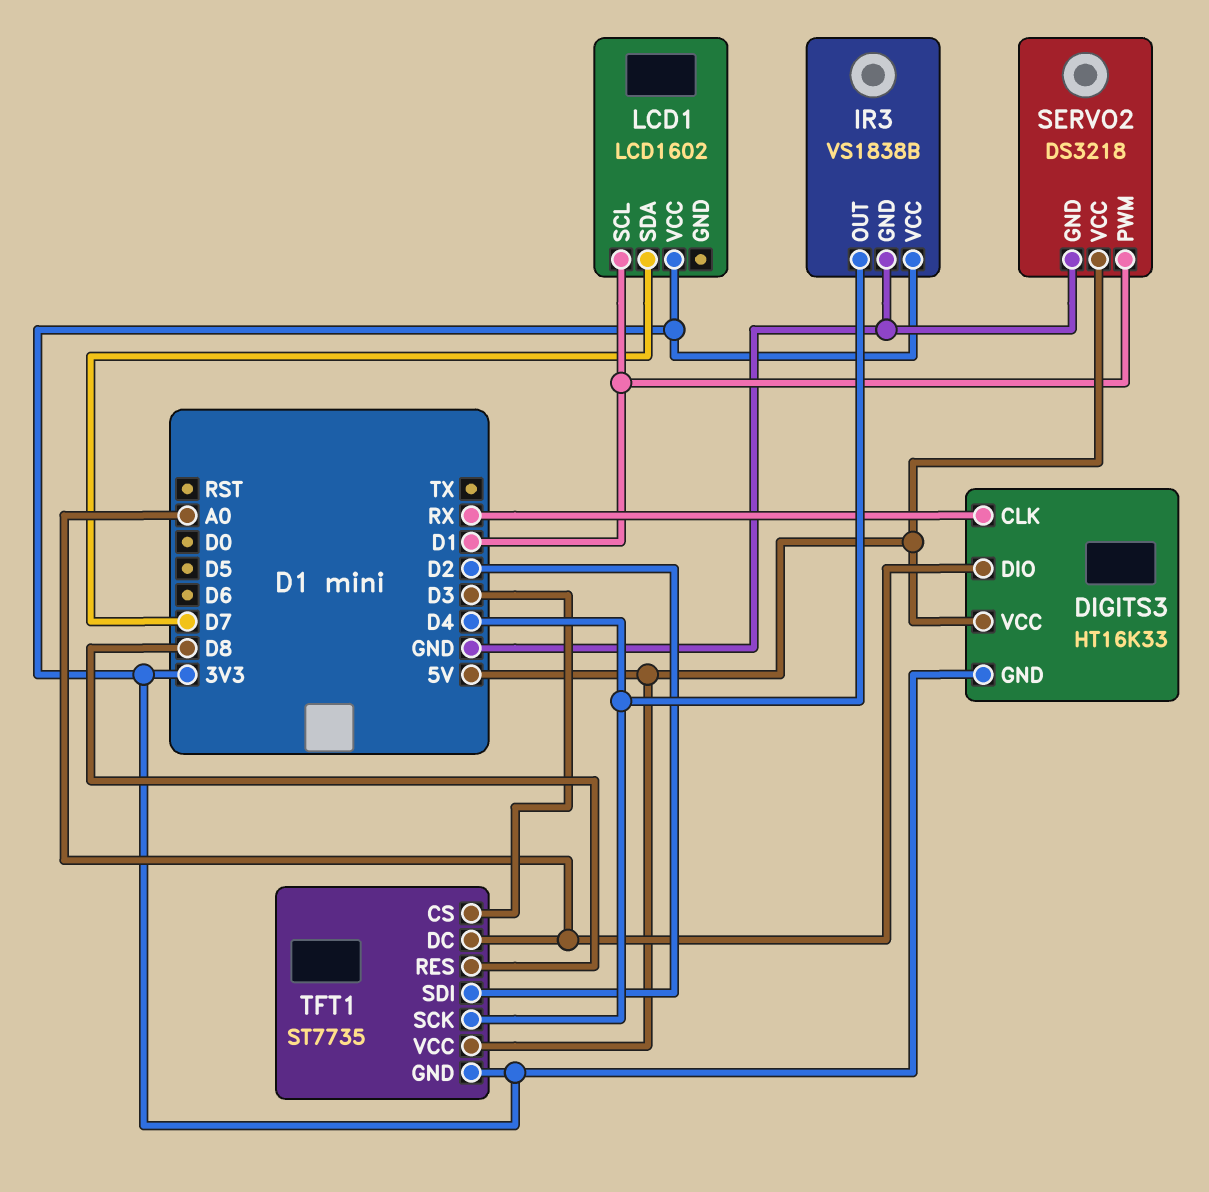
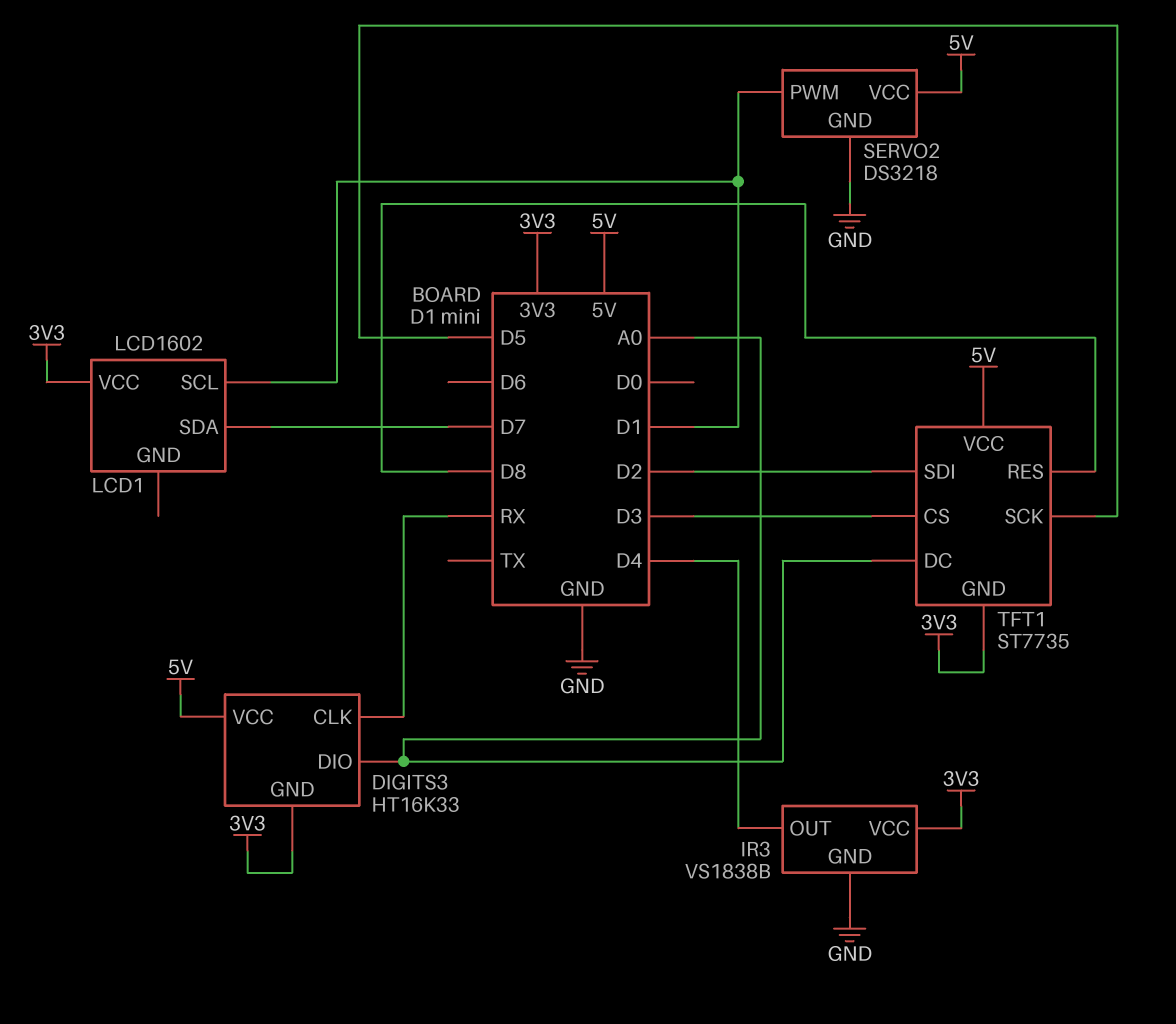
TFT1 pin SCK: D4 -> D5

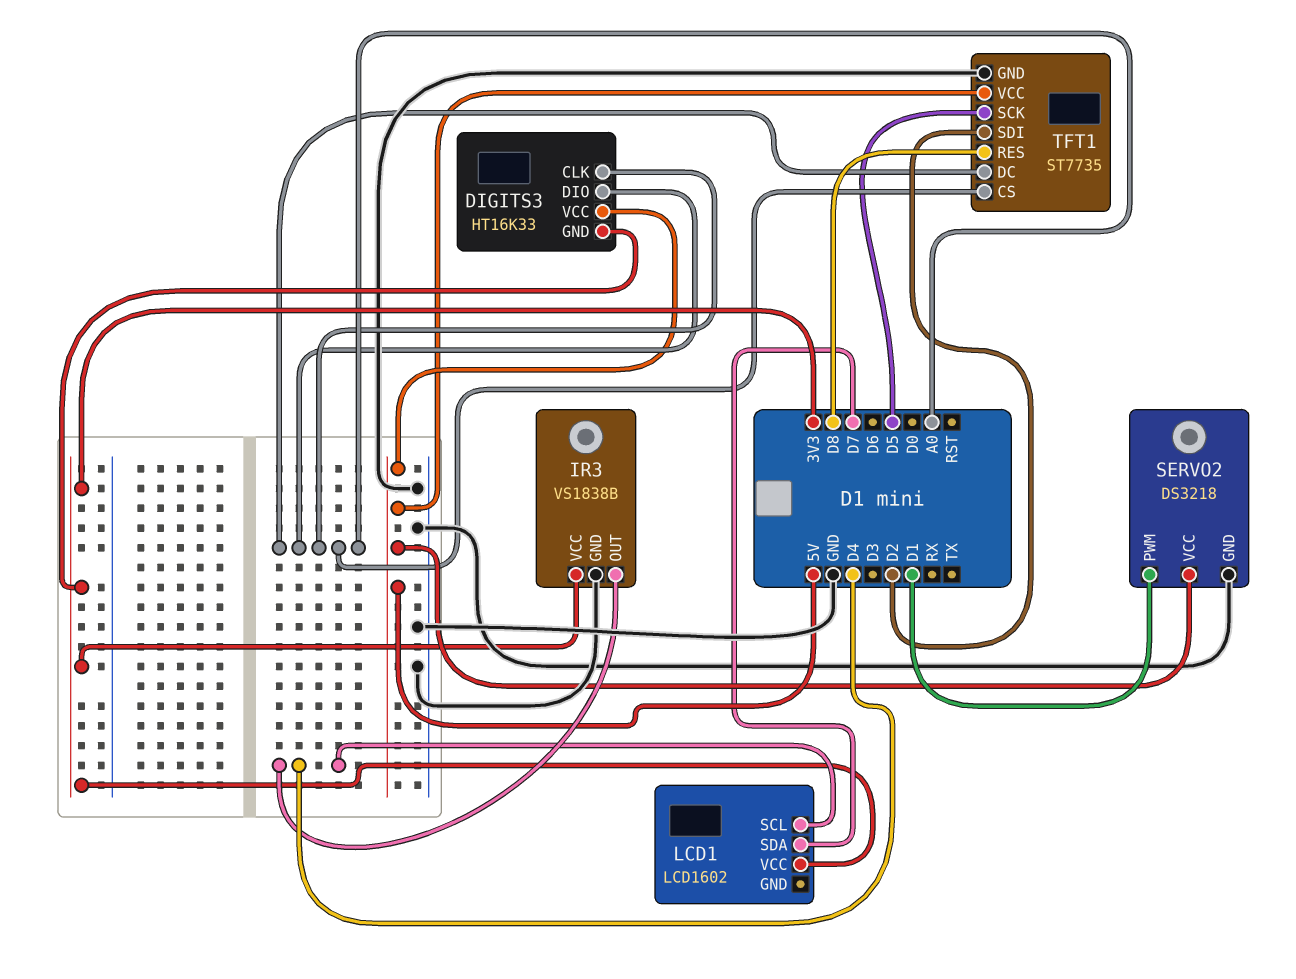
DIGITS3 pin CLK: RX -> A0
LCD1 pin SCL: D1 -> D4
TFT1 pin CS: D3 -> A0
TFT1 pin GND: 3V3 -> GND

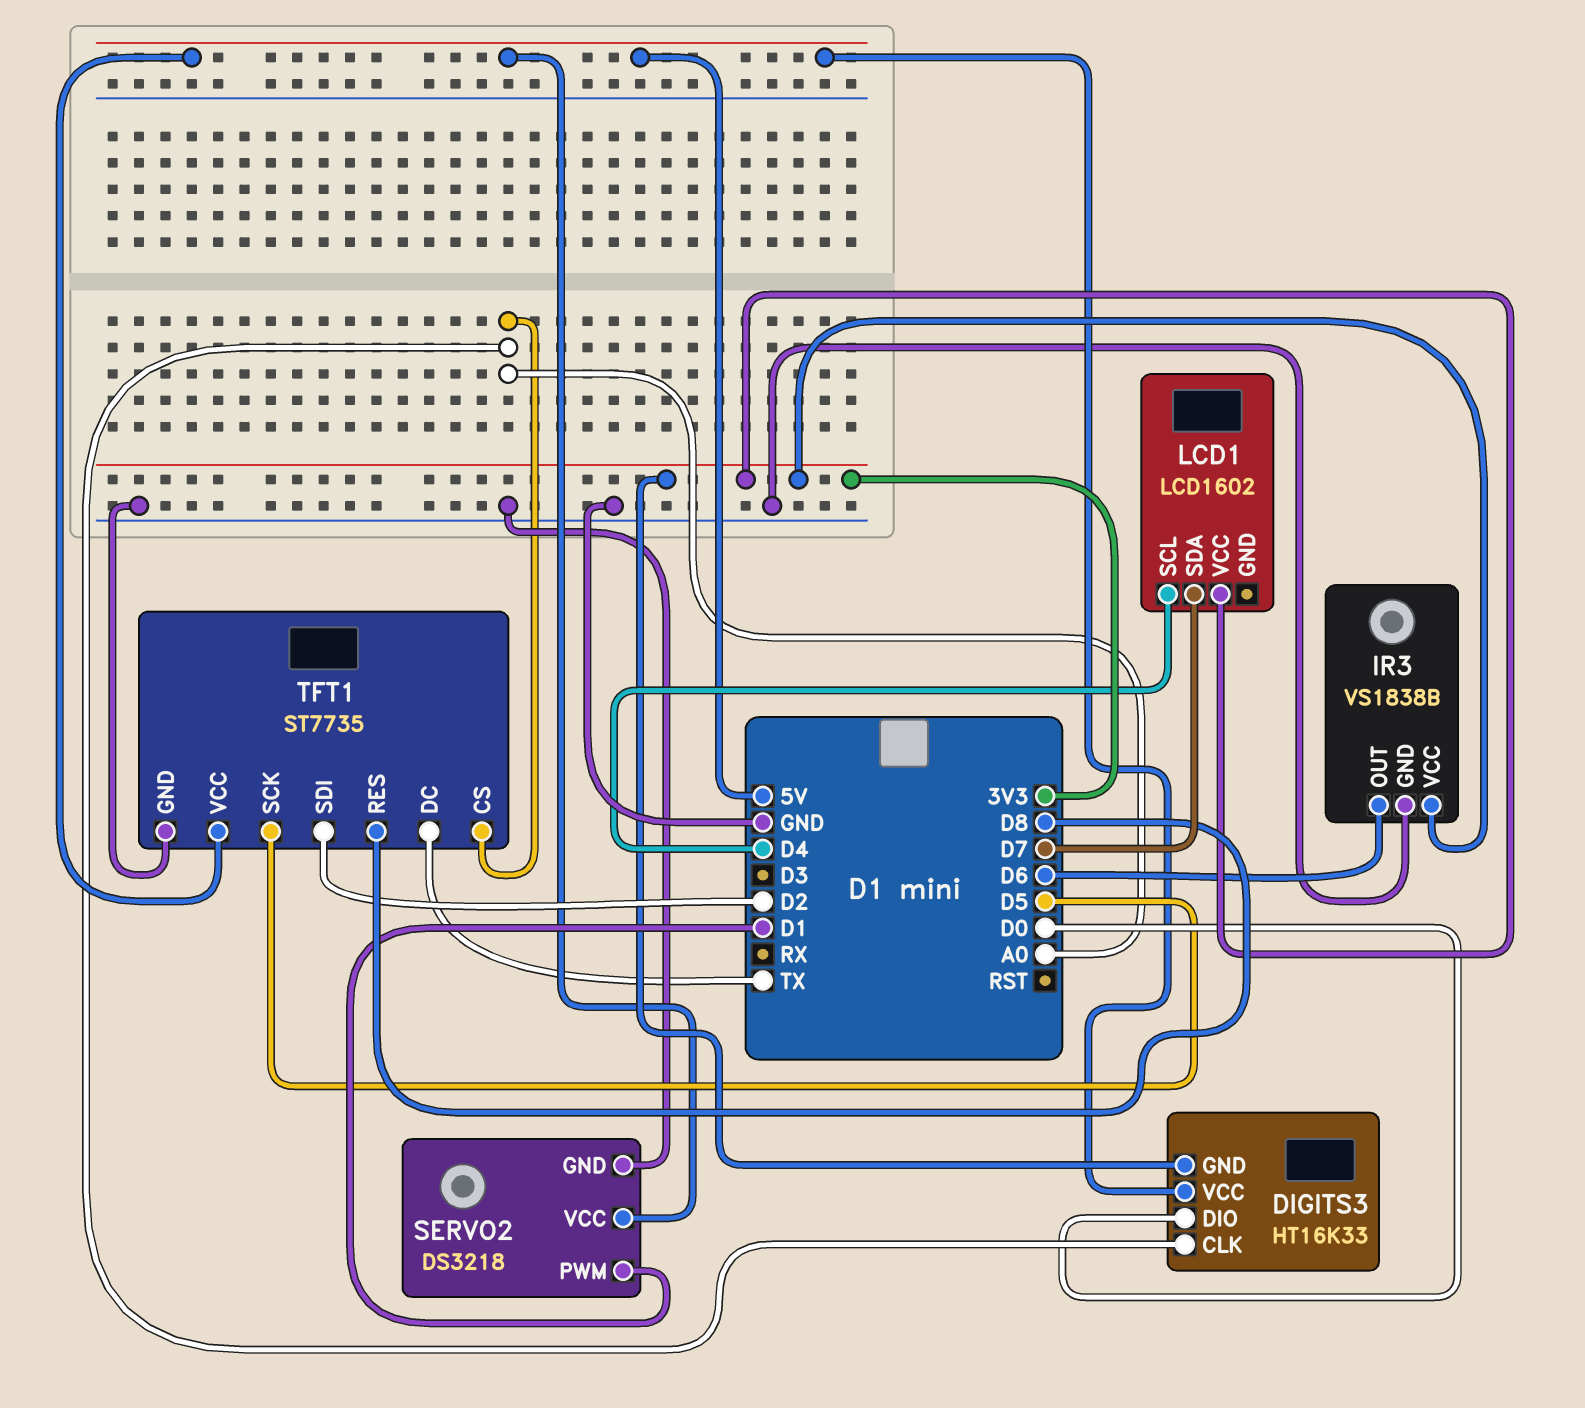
DIGITS3 pin DIO: A0 -> D0
IR3 pin OUT: D4 -> D6
TFT1 pin DC: A0 -> TX

